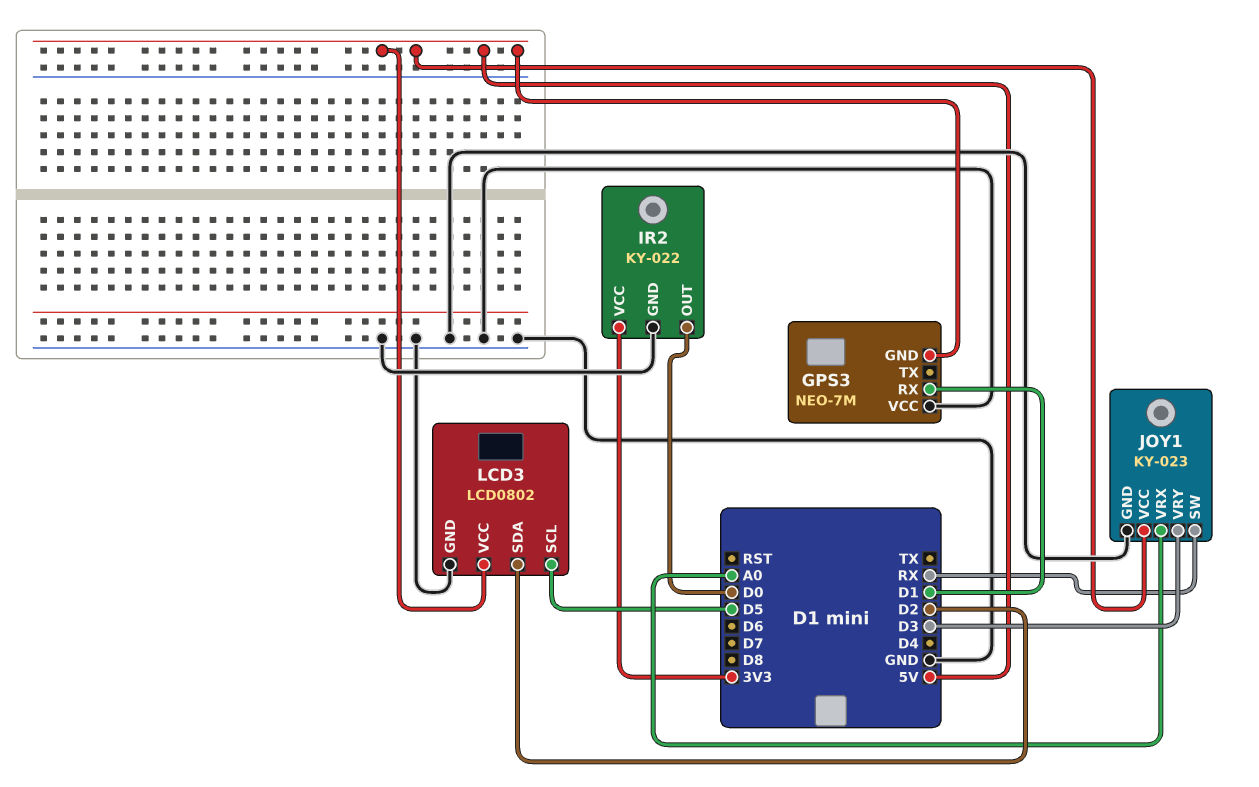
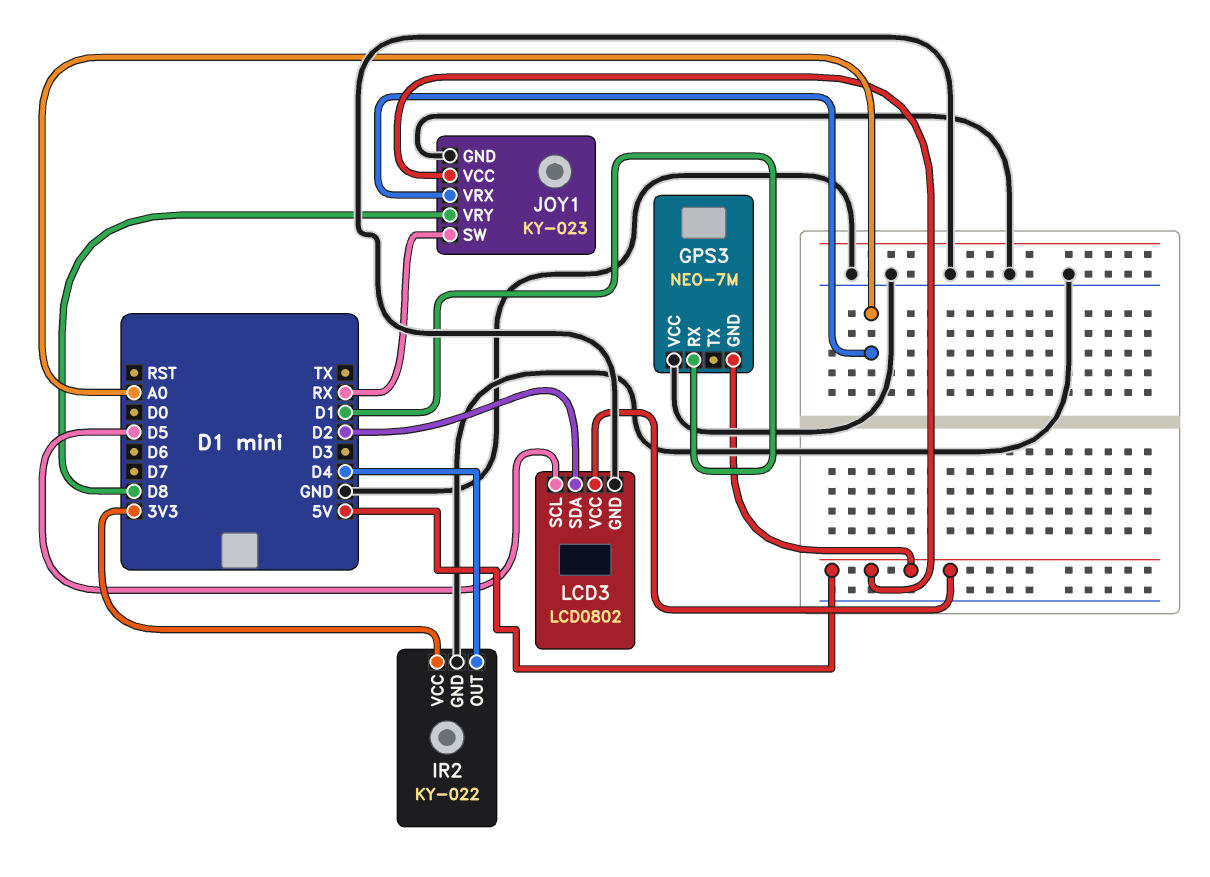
IR2 pin OUT: D0 -> D4
JOY1 pin VRY: D3 -> D8

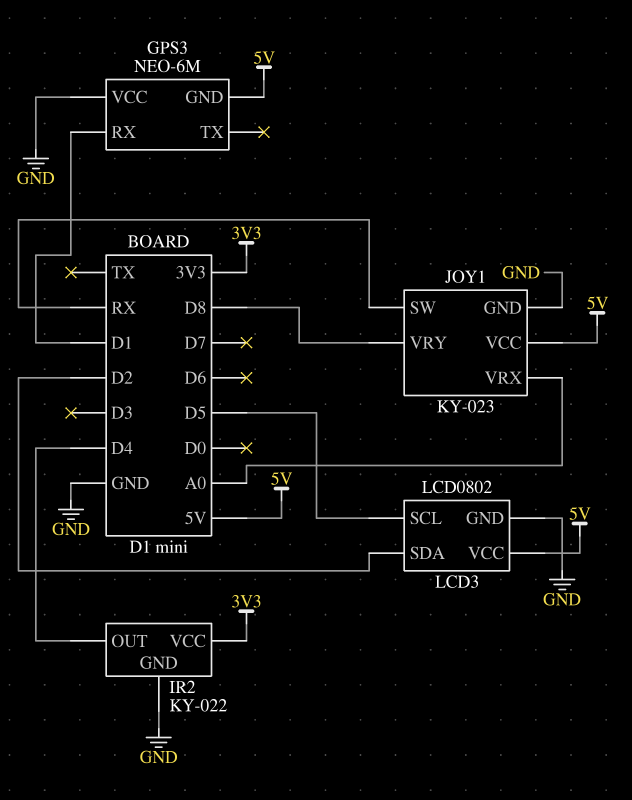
GPS3: NEO-7M -> NEO-6M

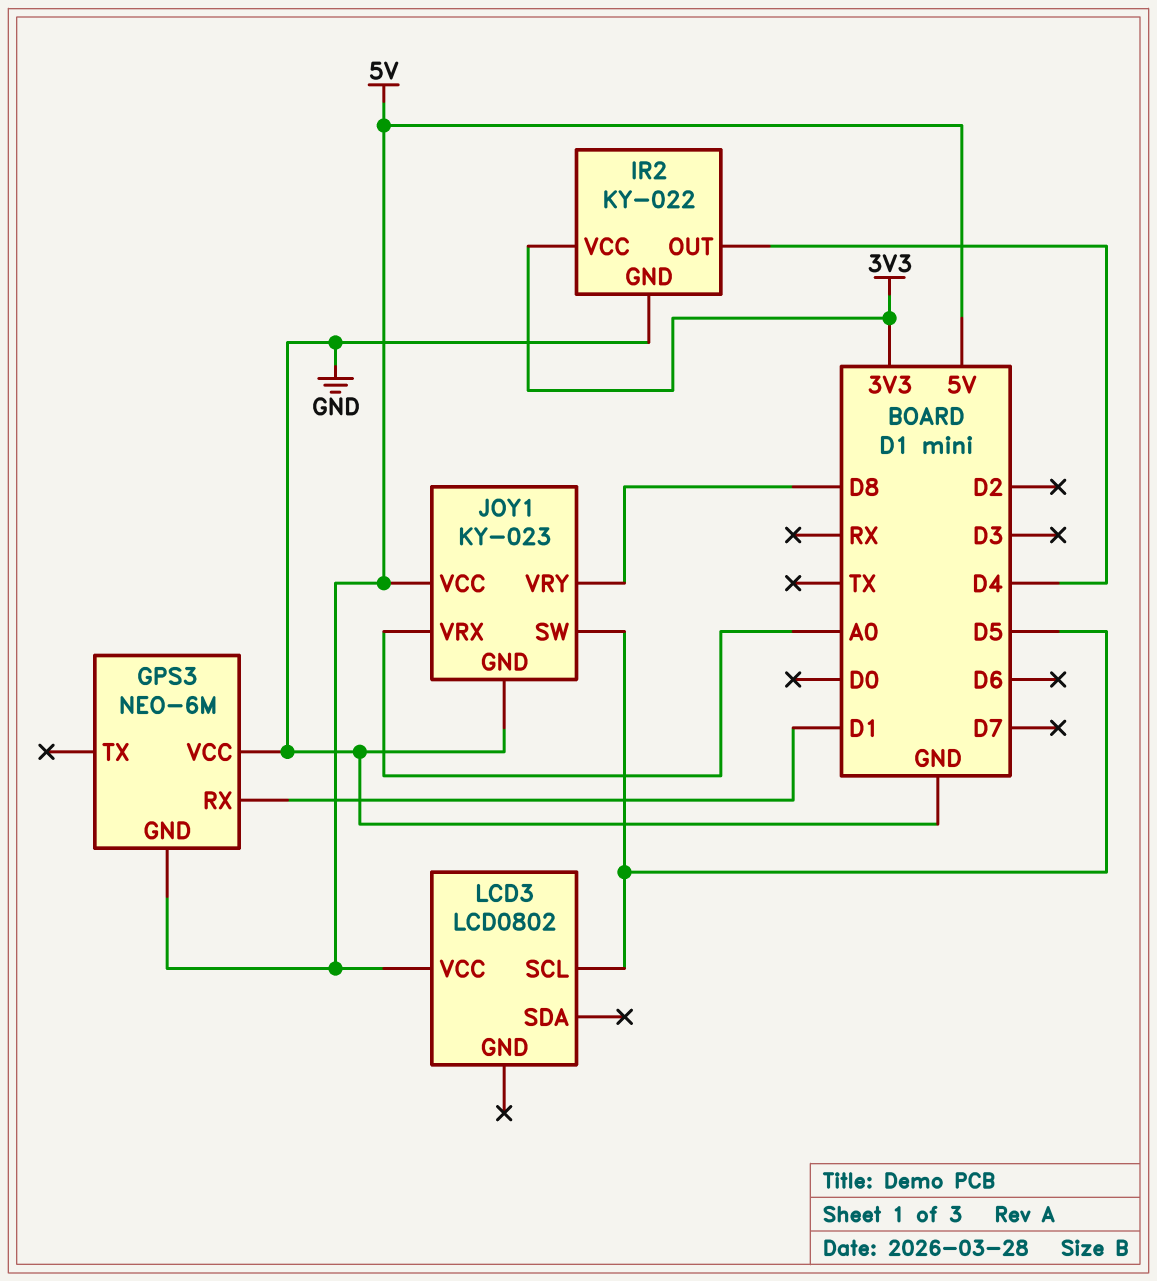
JOY1 pin SW: RX -> D5
LCD3 pin GND: GND -> none
LCD3 pin SDA: D2 -> none

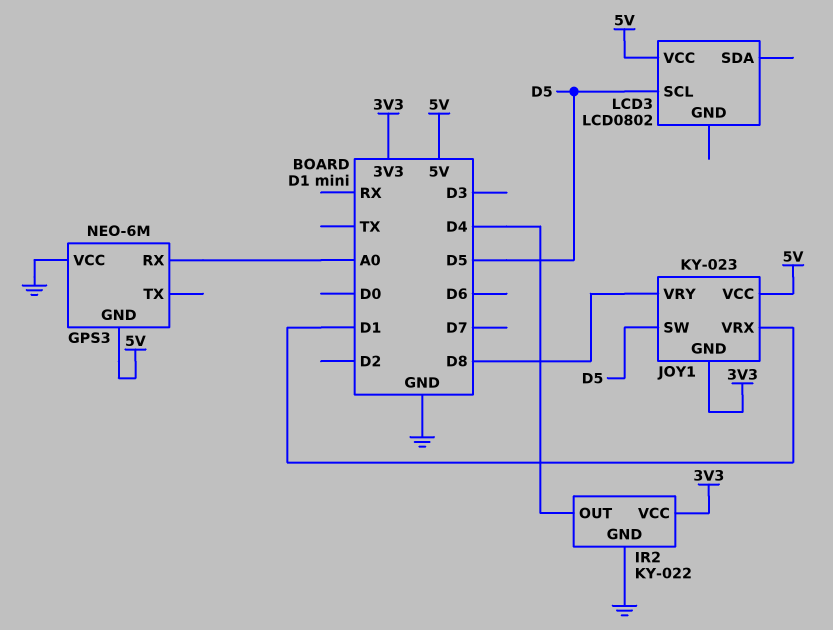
GPS3 pin RX: D1 -> A0
JOY1 pin GND: GND -> 3V3
JOY1 pin VRX: A0 -> D1

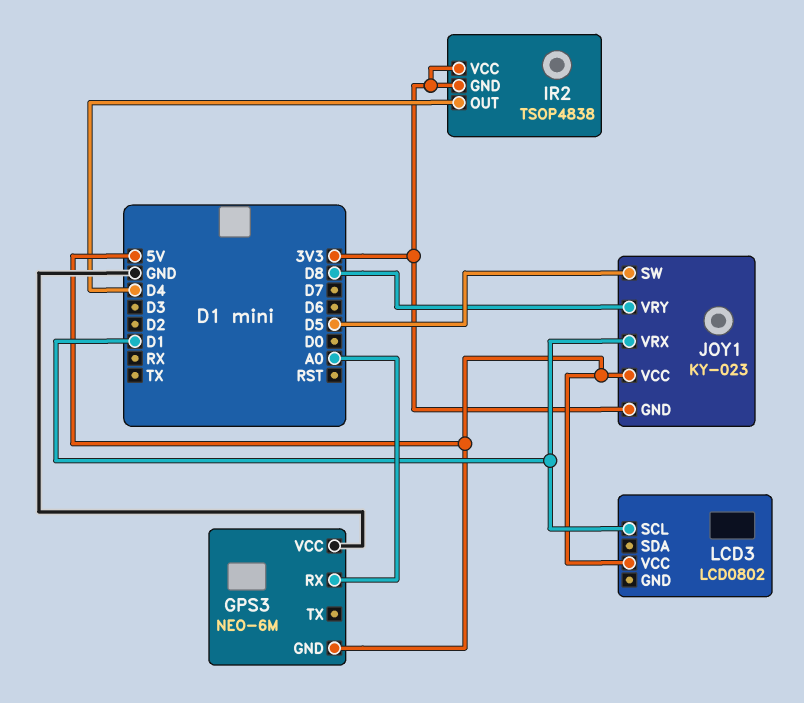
IR2: KY-022 -> TSOP4838
IR2 pin GND: GND -> 3V3
LCD3 pin SCL: D5 -> D1

